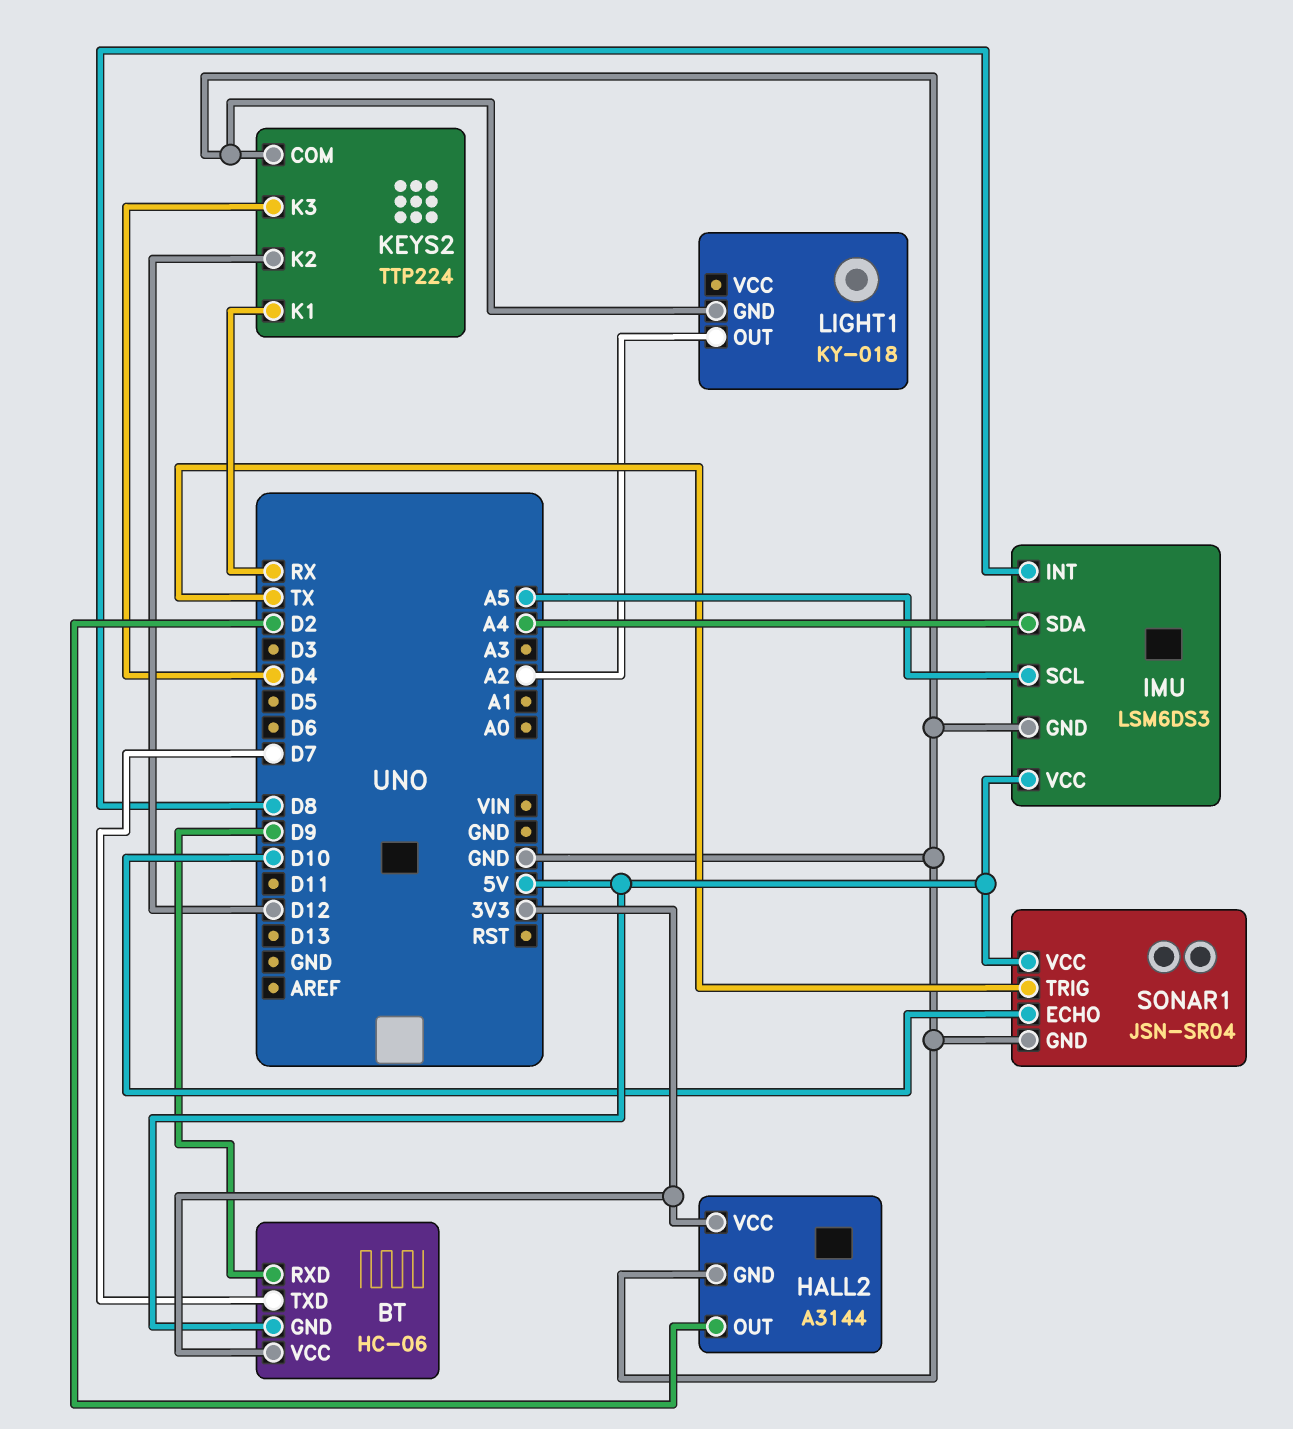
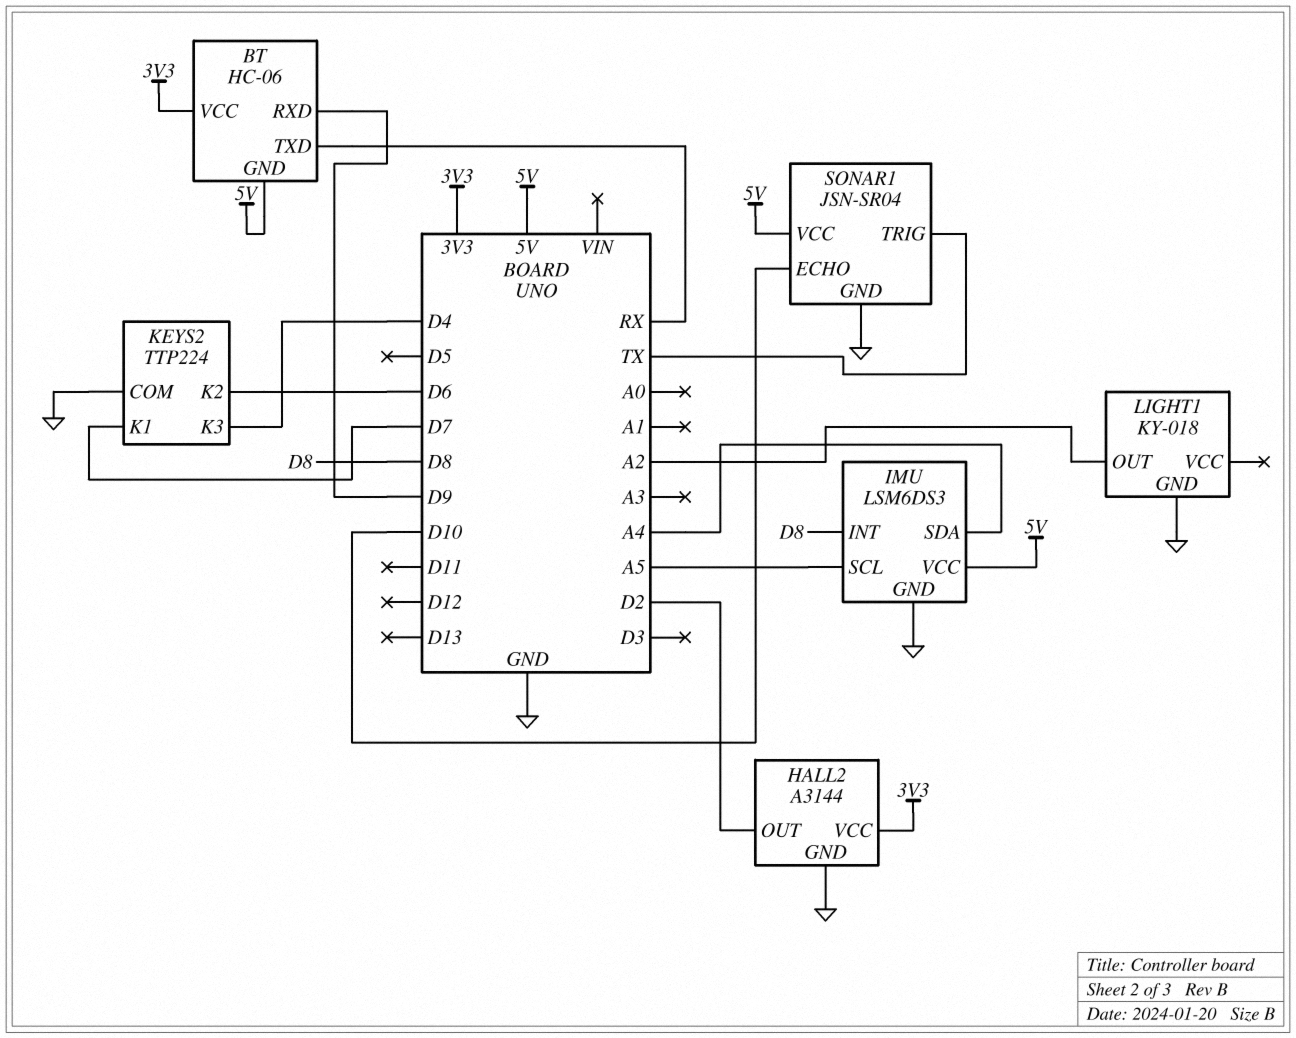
BT pin TXD: D7 -> RX
KEYS2 pin K1: RX -> D7
KEYS2 pin K2: D12 -> D6

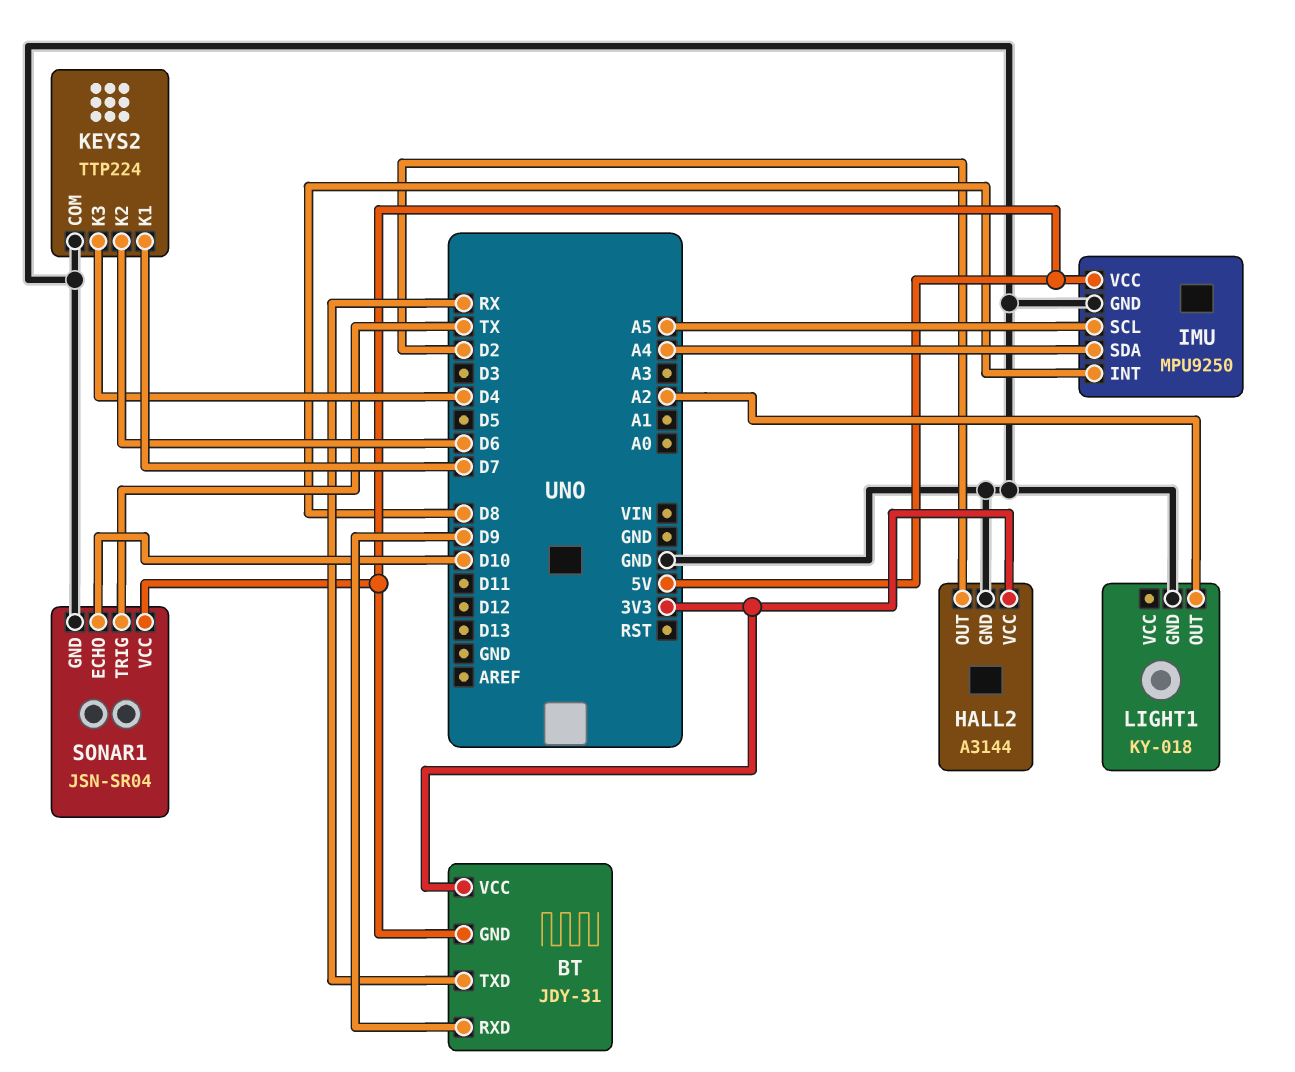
BT: HC-06 -> JDY-31
IMU: LSM6DS3 -> MPU9250

